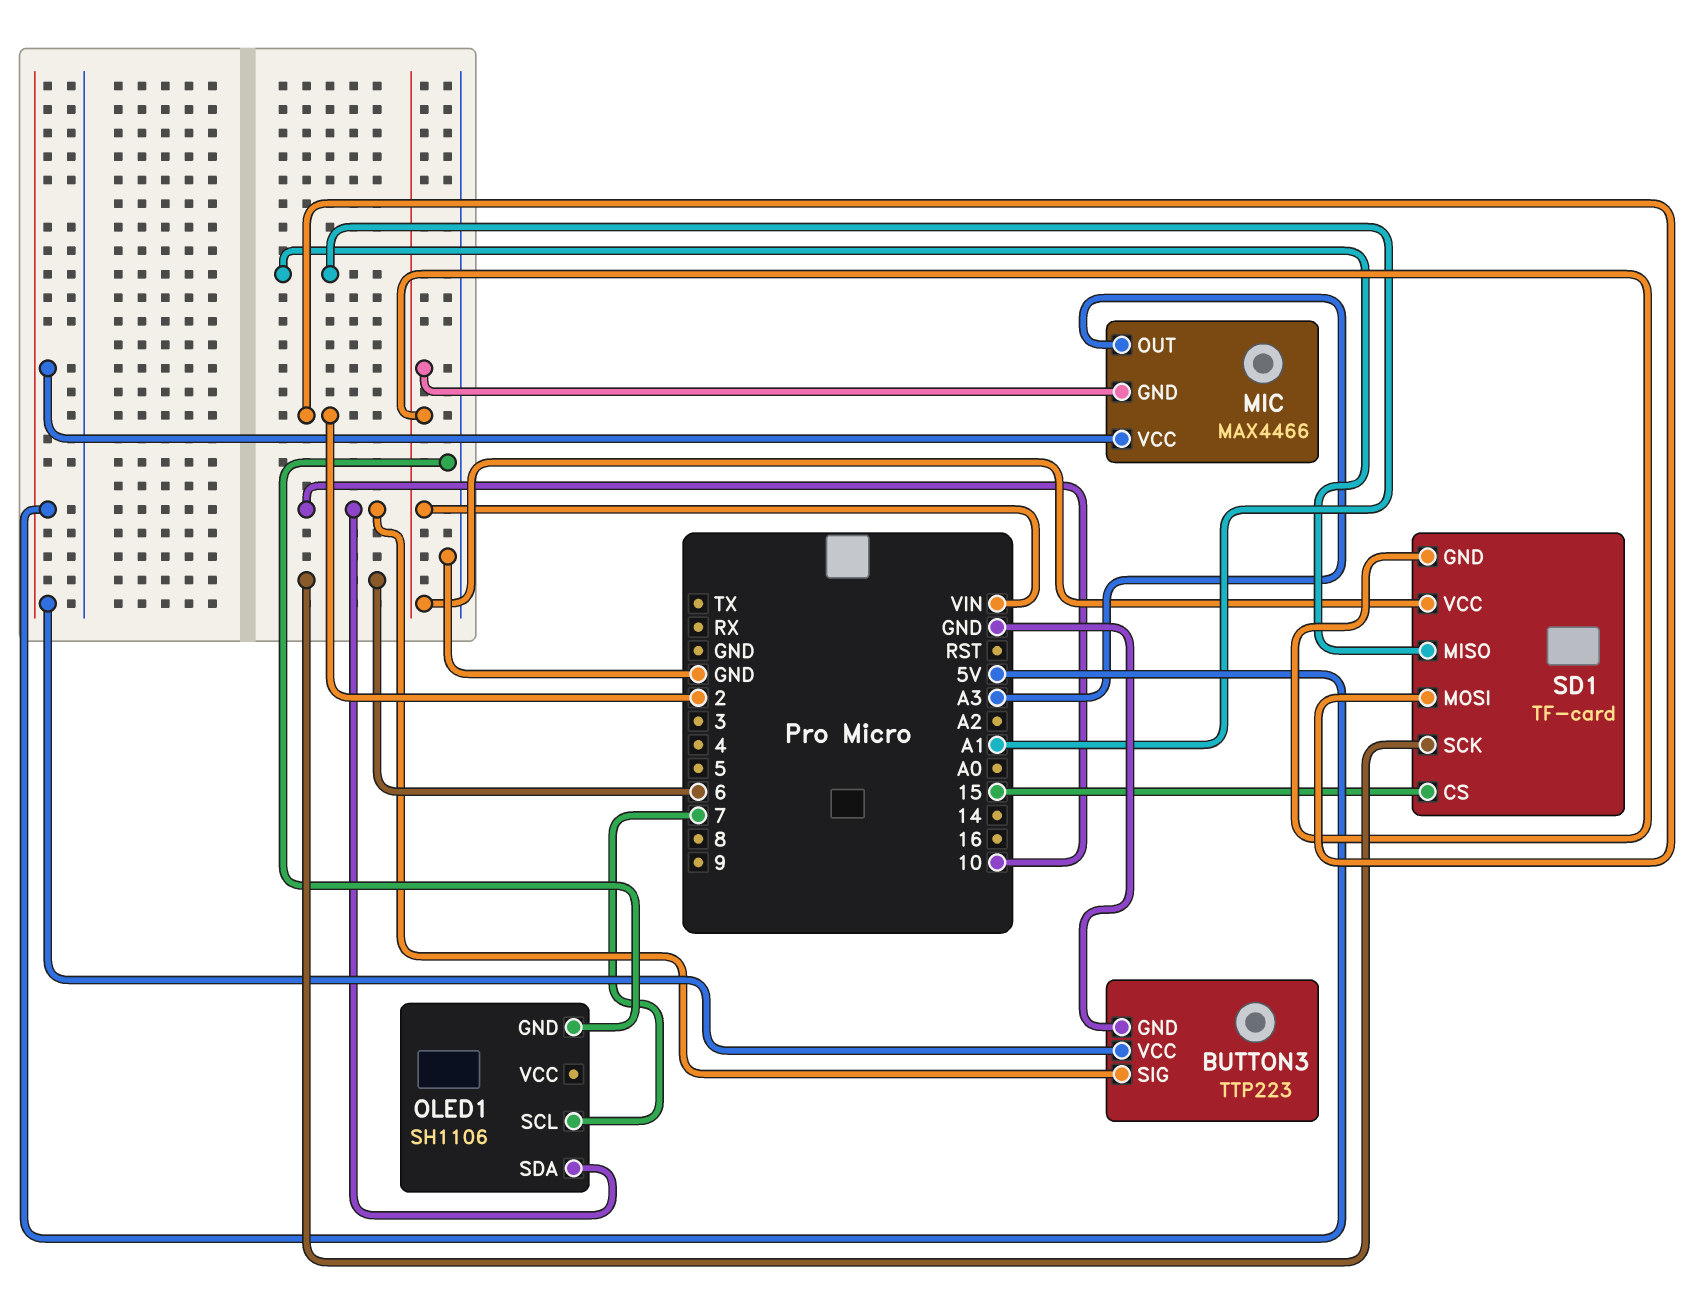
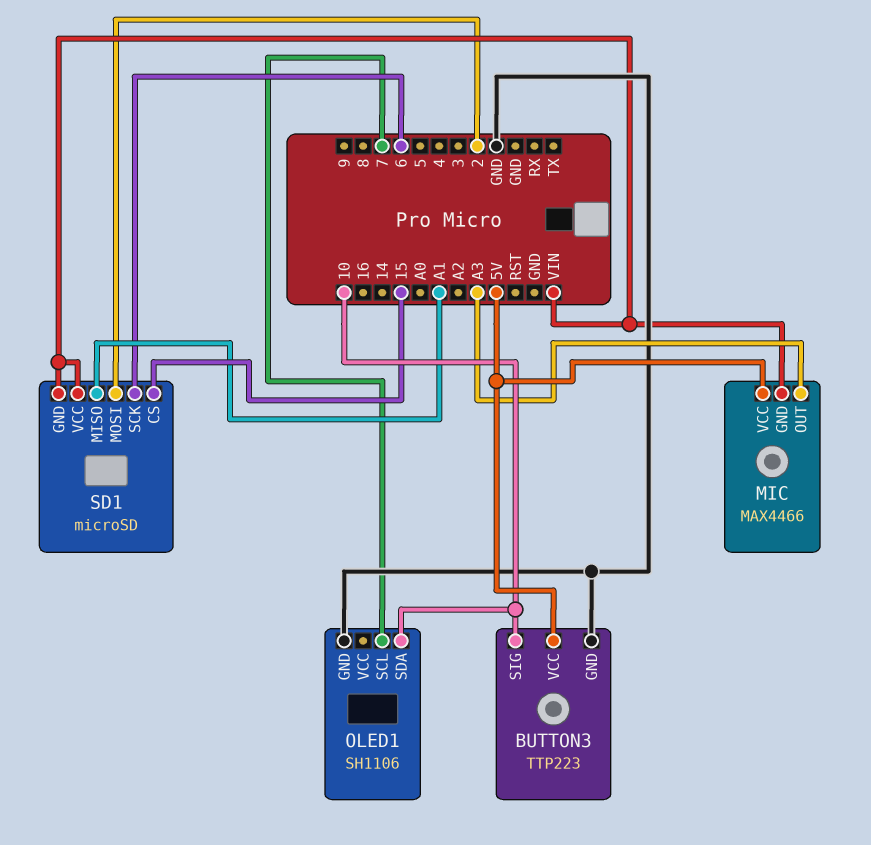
SD1: TF-card -> microSD

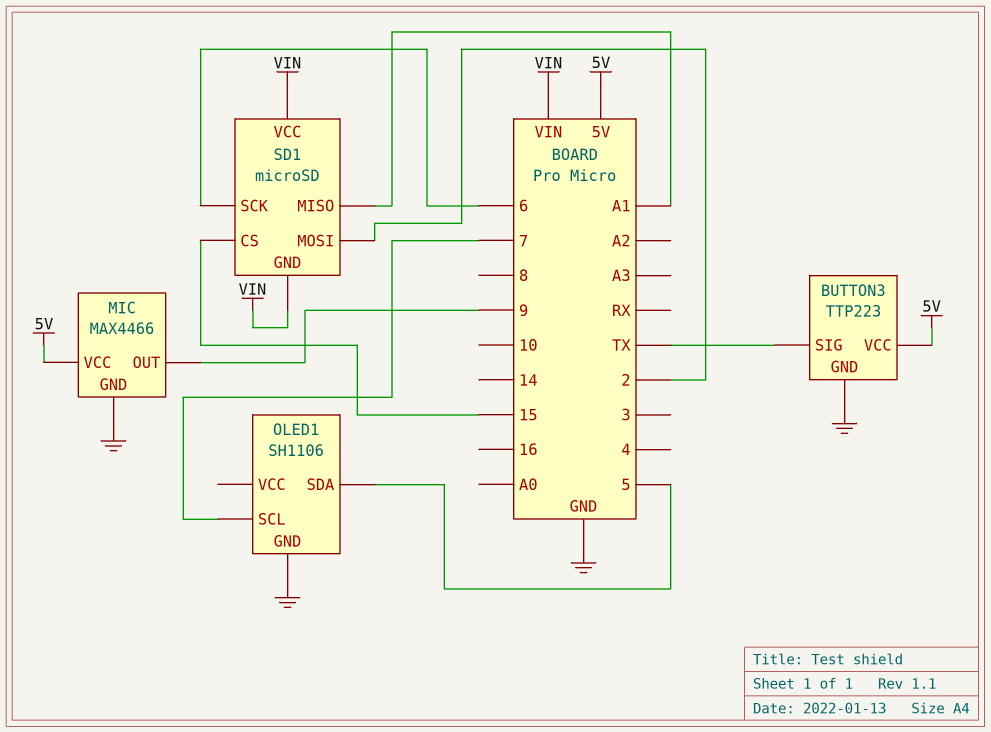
BUTTON3 pin SIG: 10 -> TX
MIC pin GND: VIN -> GND
MIC pin OUT: A3 -> 9
OLED1 pin SDA: 10 -> 5

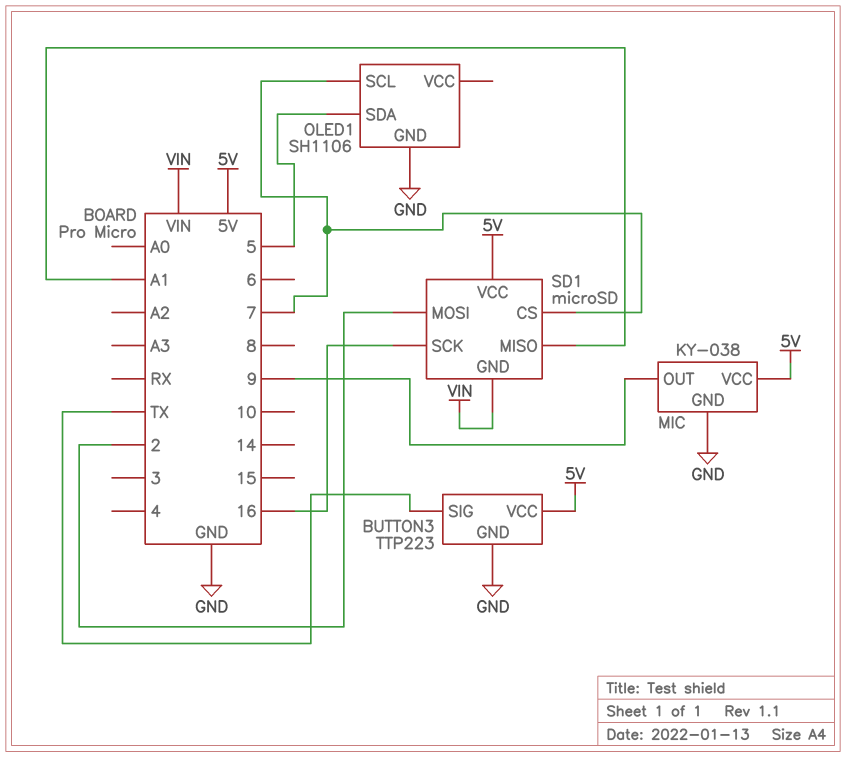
MIC: MAX4466 -> KY-038
SD1 pin CS: 15 -> 7
SD1 pin SCK: 6 -> 16
SD1 pin VCC: VIN -> 5V

